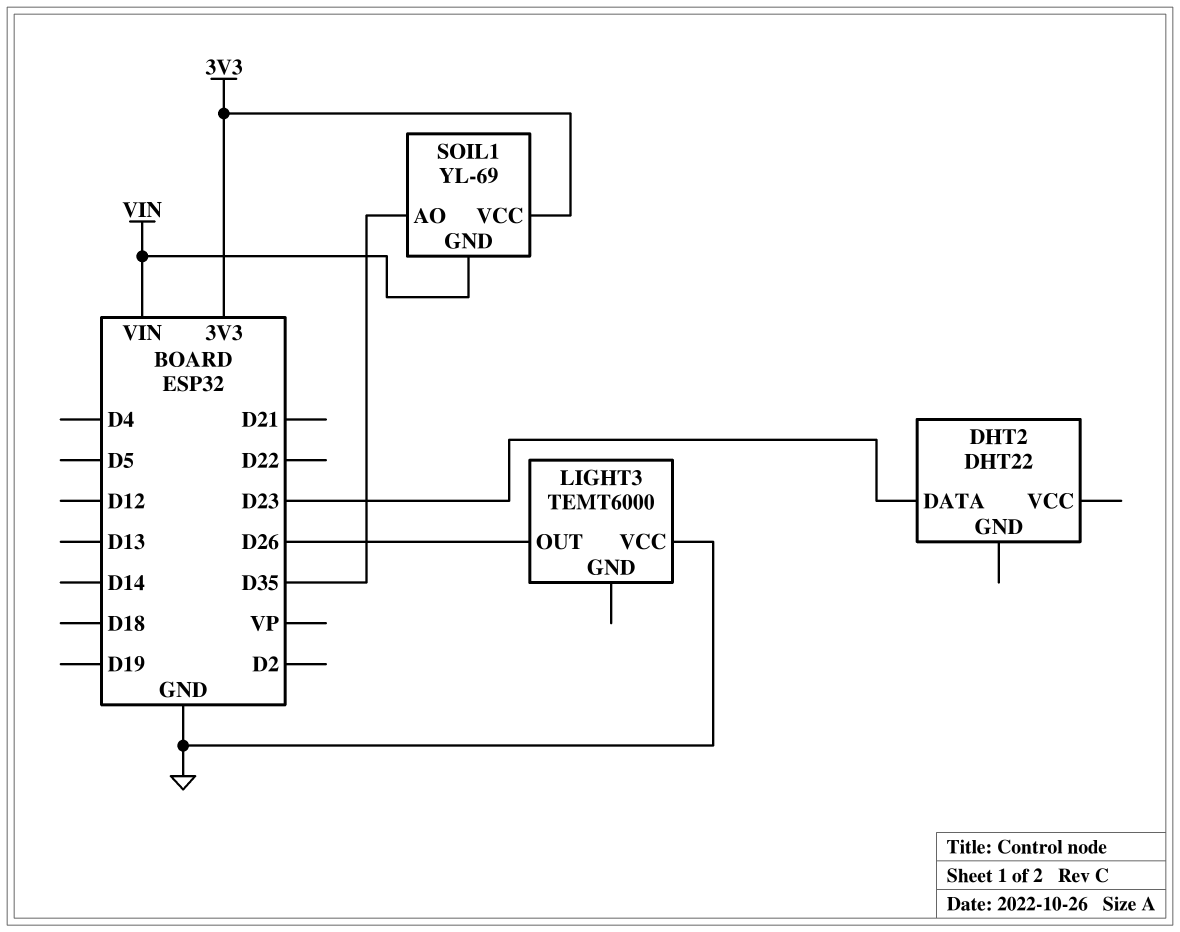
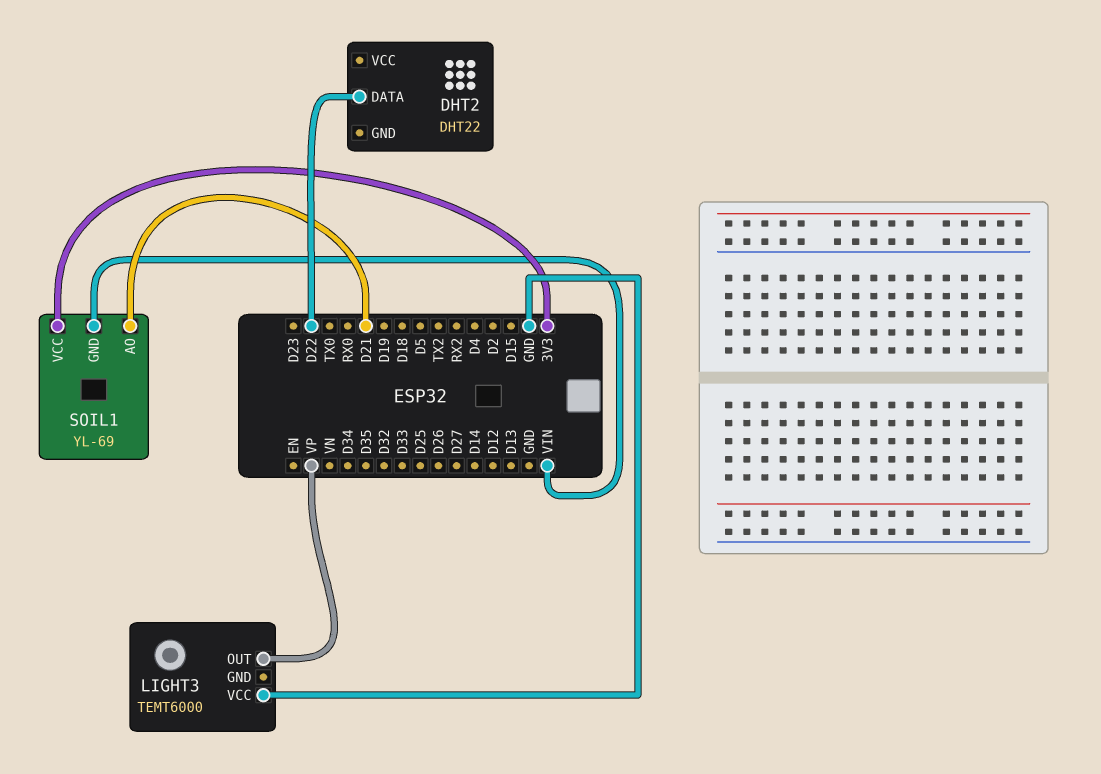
DHT2 pin DATA: D23 -> D22
LIGHT3 pin OUT: D26 -> VP
SOIL1 pin AO: D35 -> D21

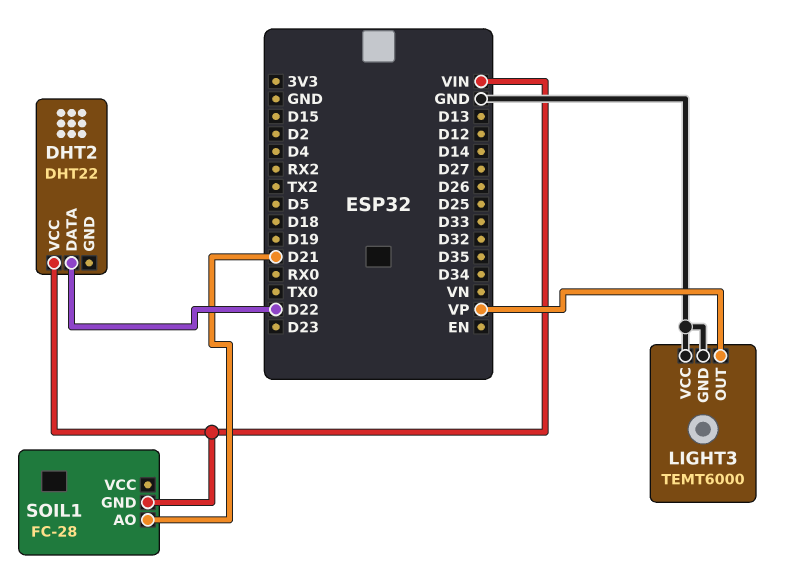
DHT2 pin VCC: none -> VIN
LIGHT3 pin GND: none -> GND
SOIL1: YL-69 -> FC-28
SOIL1 pin VCC: 3V3 -> none

